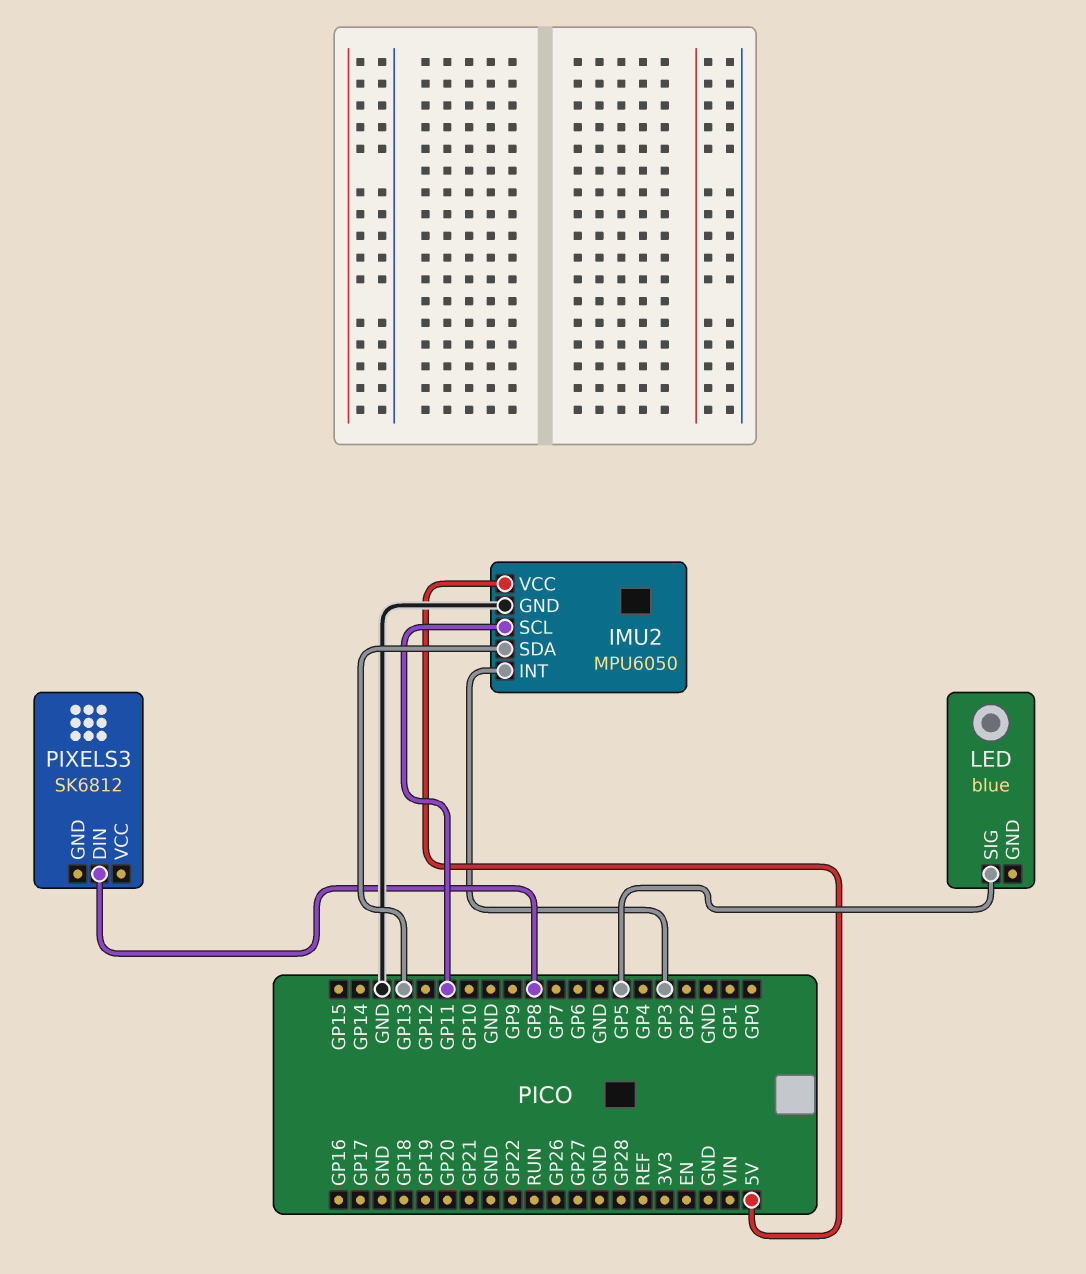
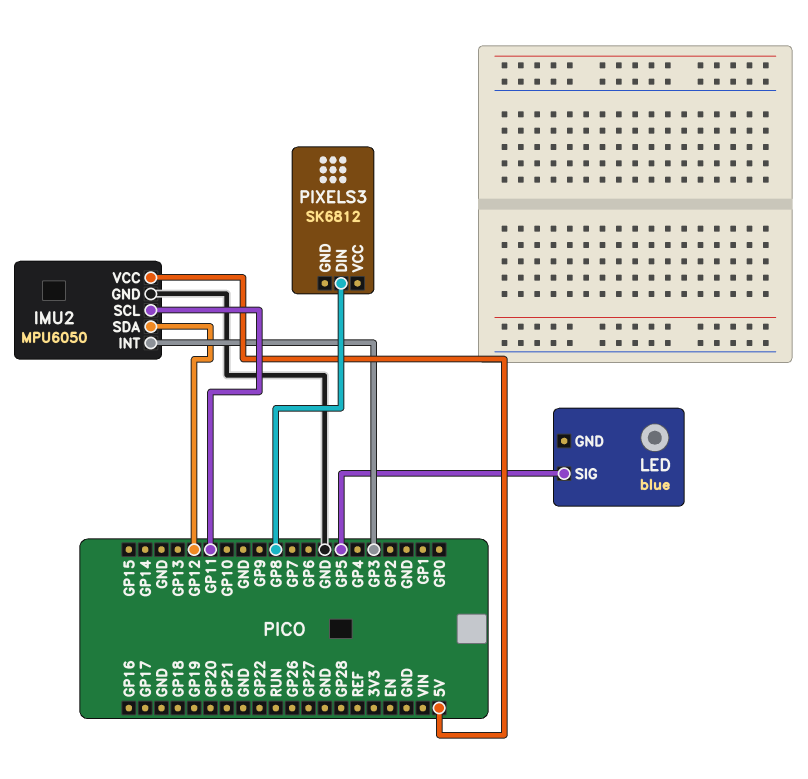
IMU2 pin SDA: GP13 -> GP12

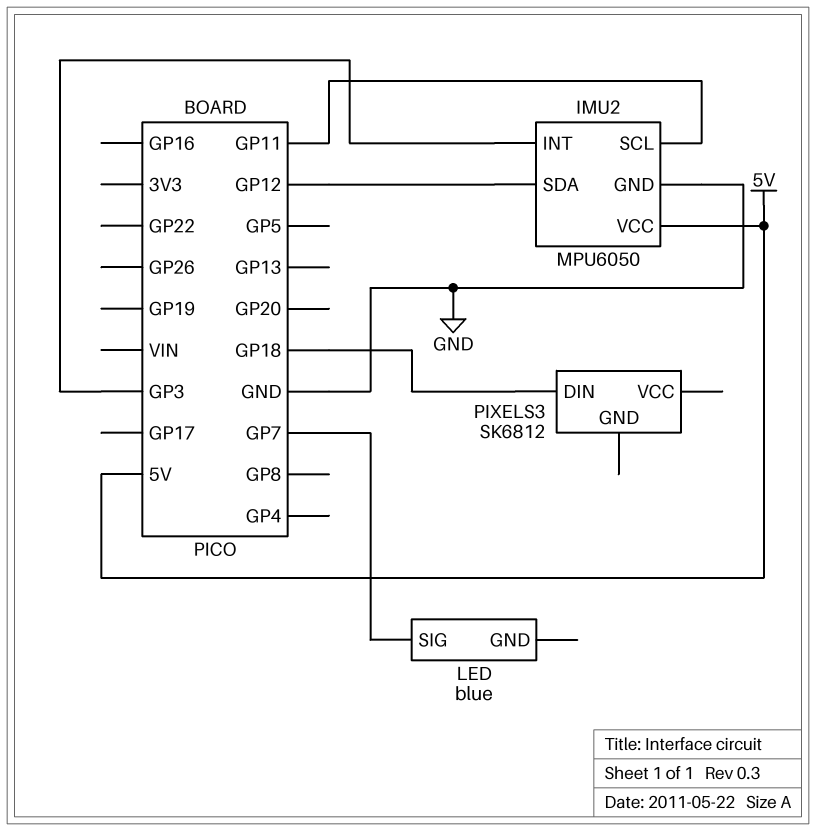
LED pin SIG: GP5 -> GP7
PIXELS3 pin DIN: GP8 -> GP18

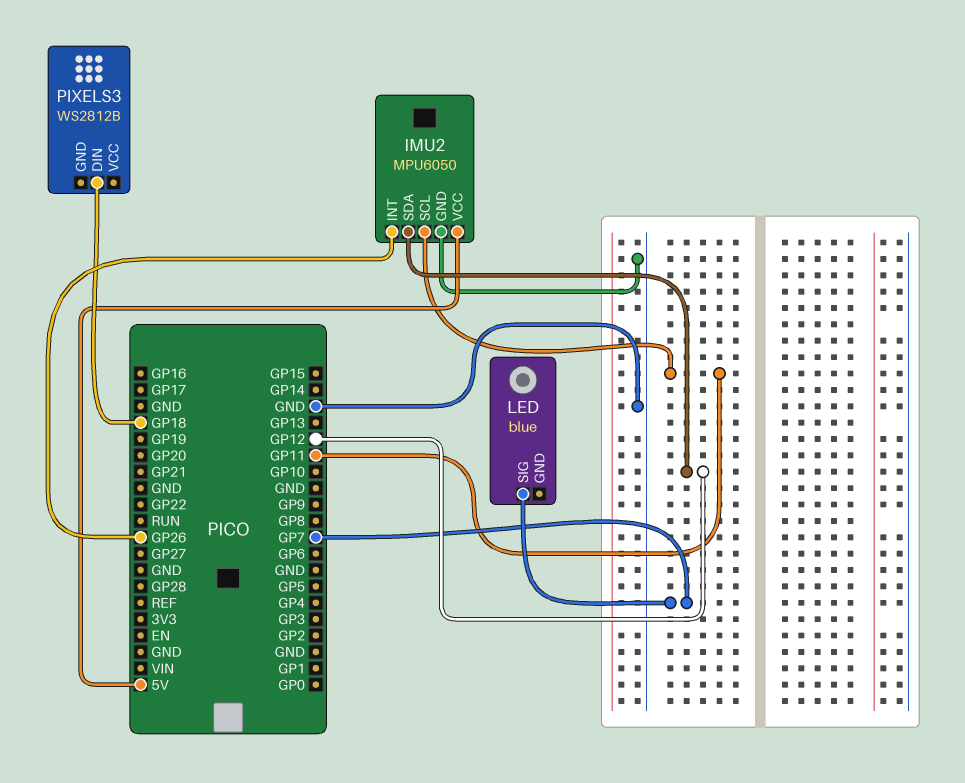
IMU2 pin INT: GP3 -> GP26
PIXELS3: SK6812 -> WS2812B

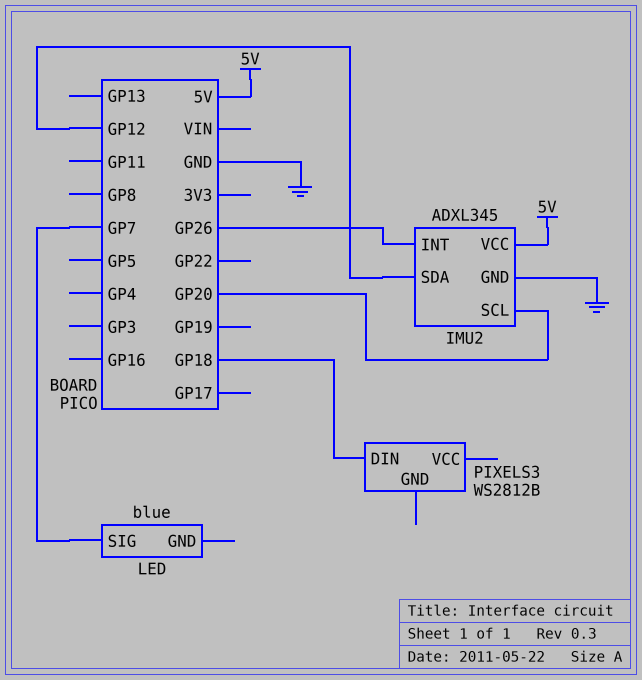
IMU2: MPU6050 -> ADXL345
IMU2 pin SCL: GP11 -> GP20

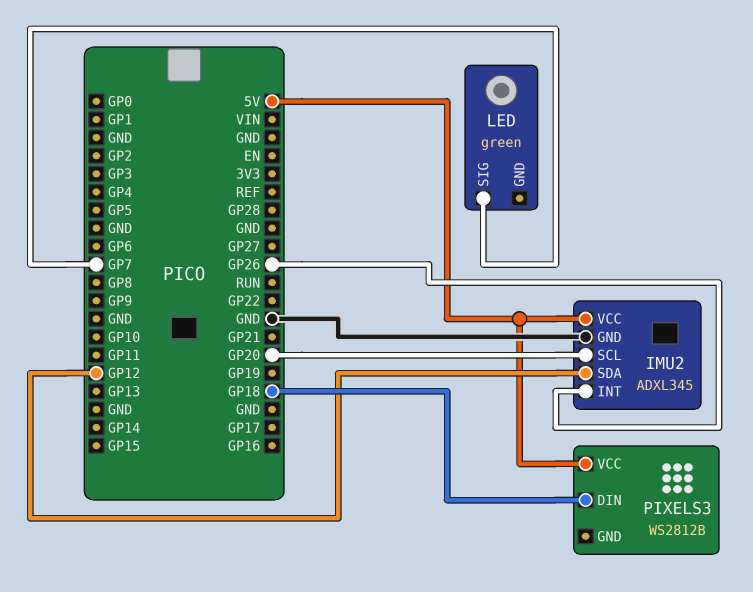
LED: blue -> green
PIXELS3 pin VCC: none -> 5V

